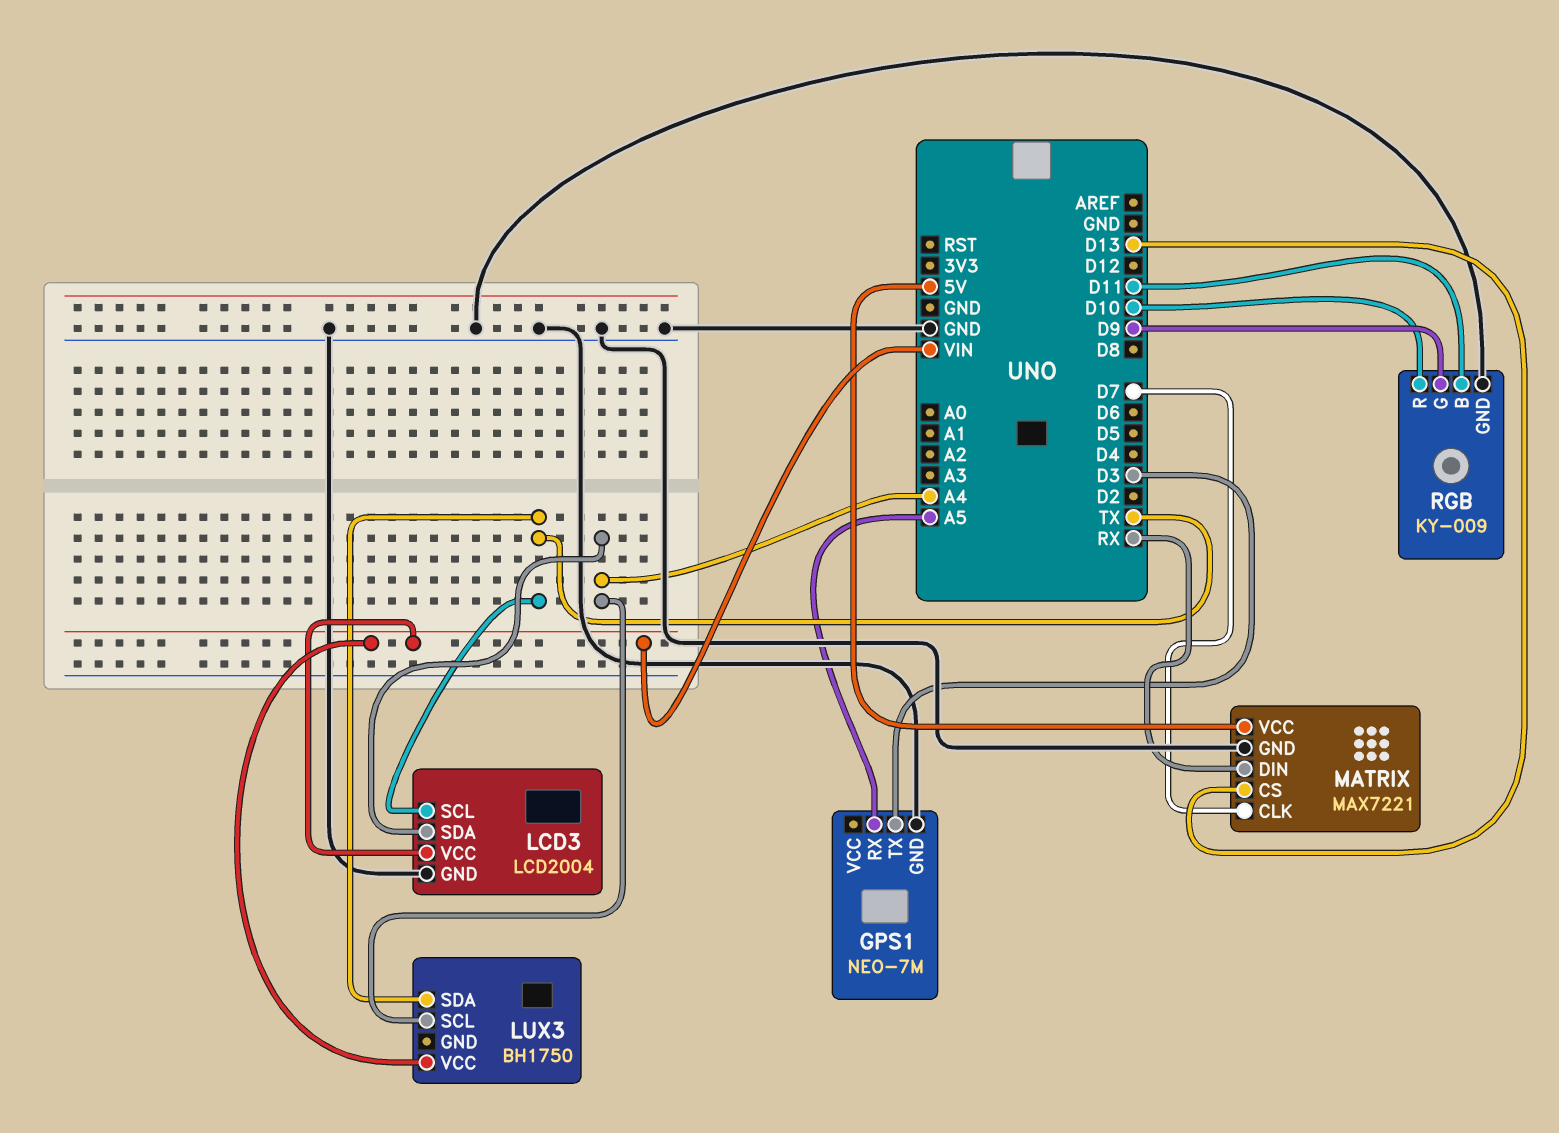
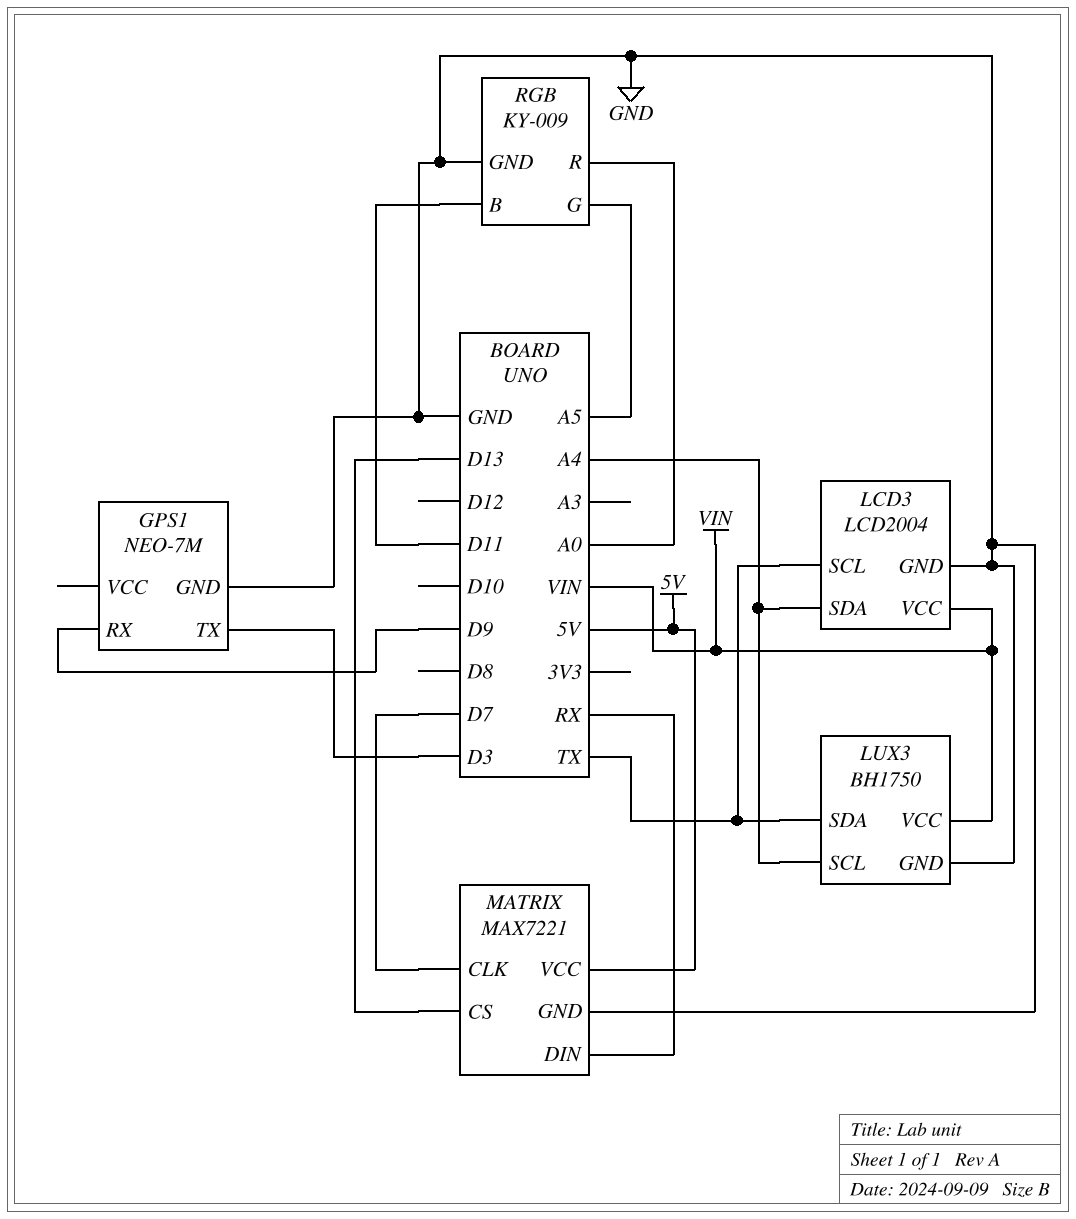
GPS1 pin RX: A5 -> D9
LUX3 pin GND: none -> GND
RGB pin G: D9 -> A5
RGB pin R: D10 -> A0

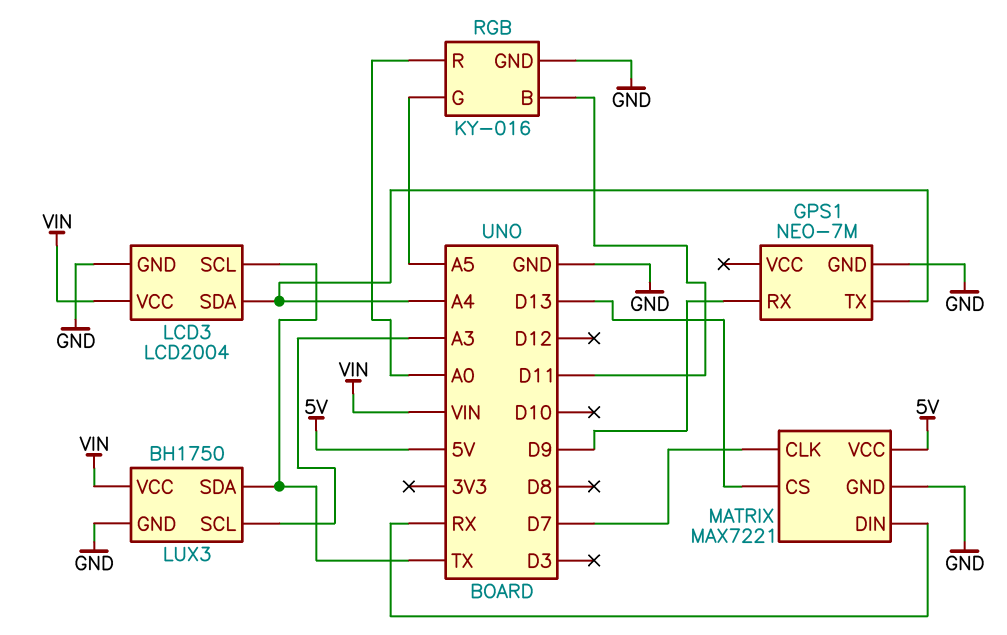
GPS1 pin TX: D3 -> A4
LUX3 pin SCL: A4 -> A3
RGB: KY-009 -> KY-016

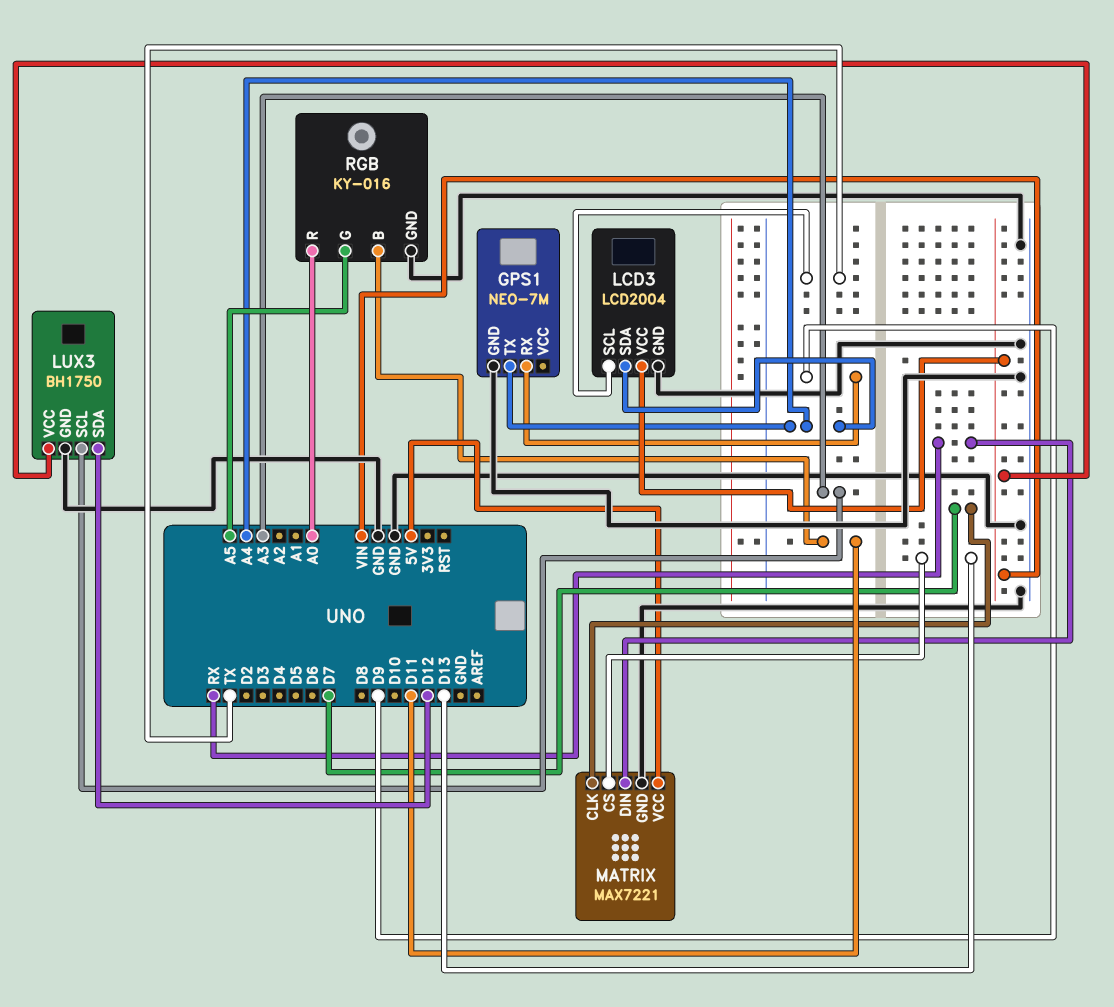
LUX3 pin SDA: TX -> D12

